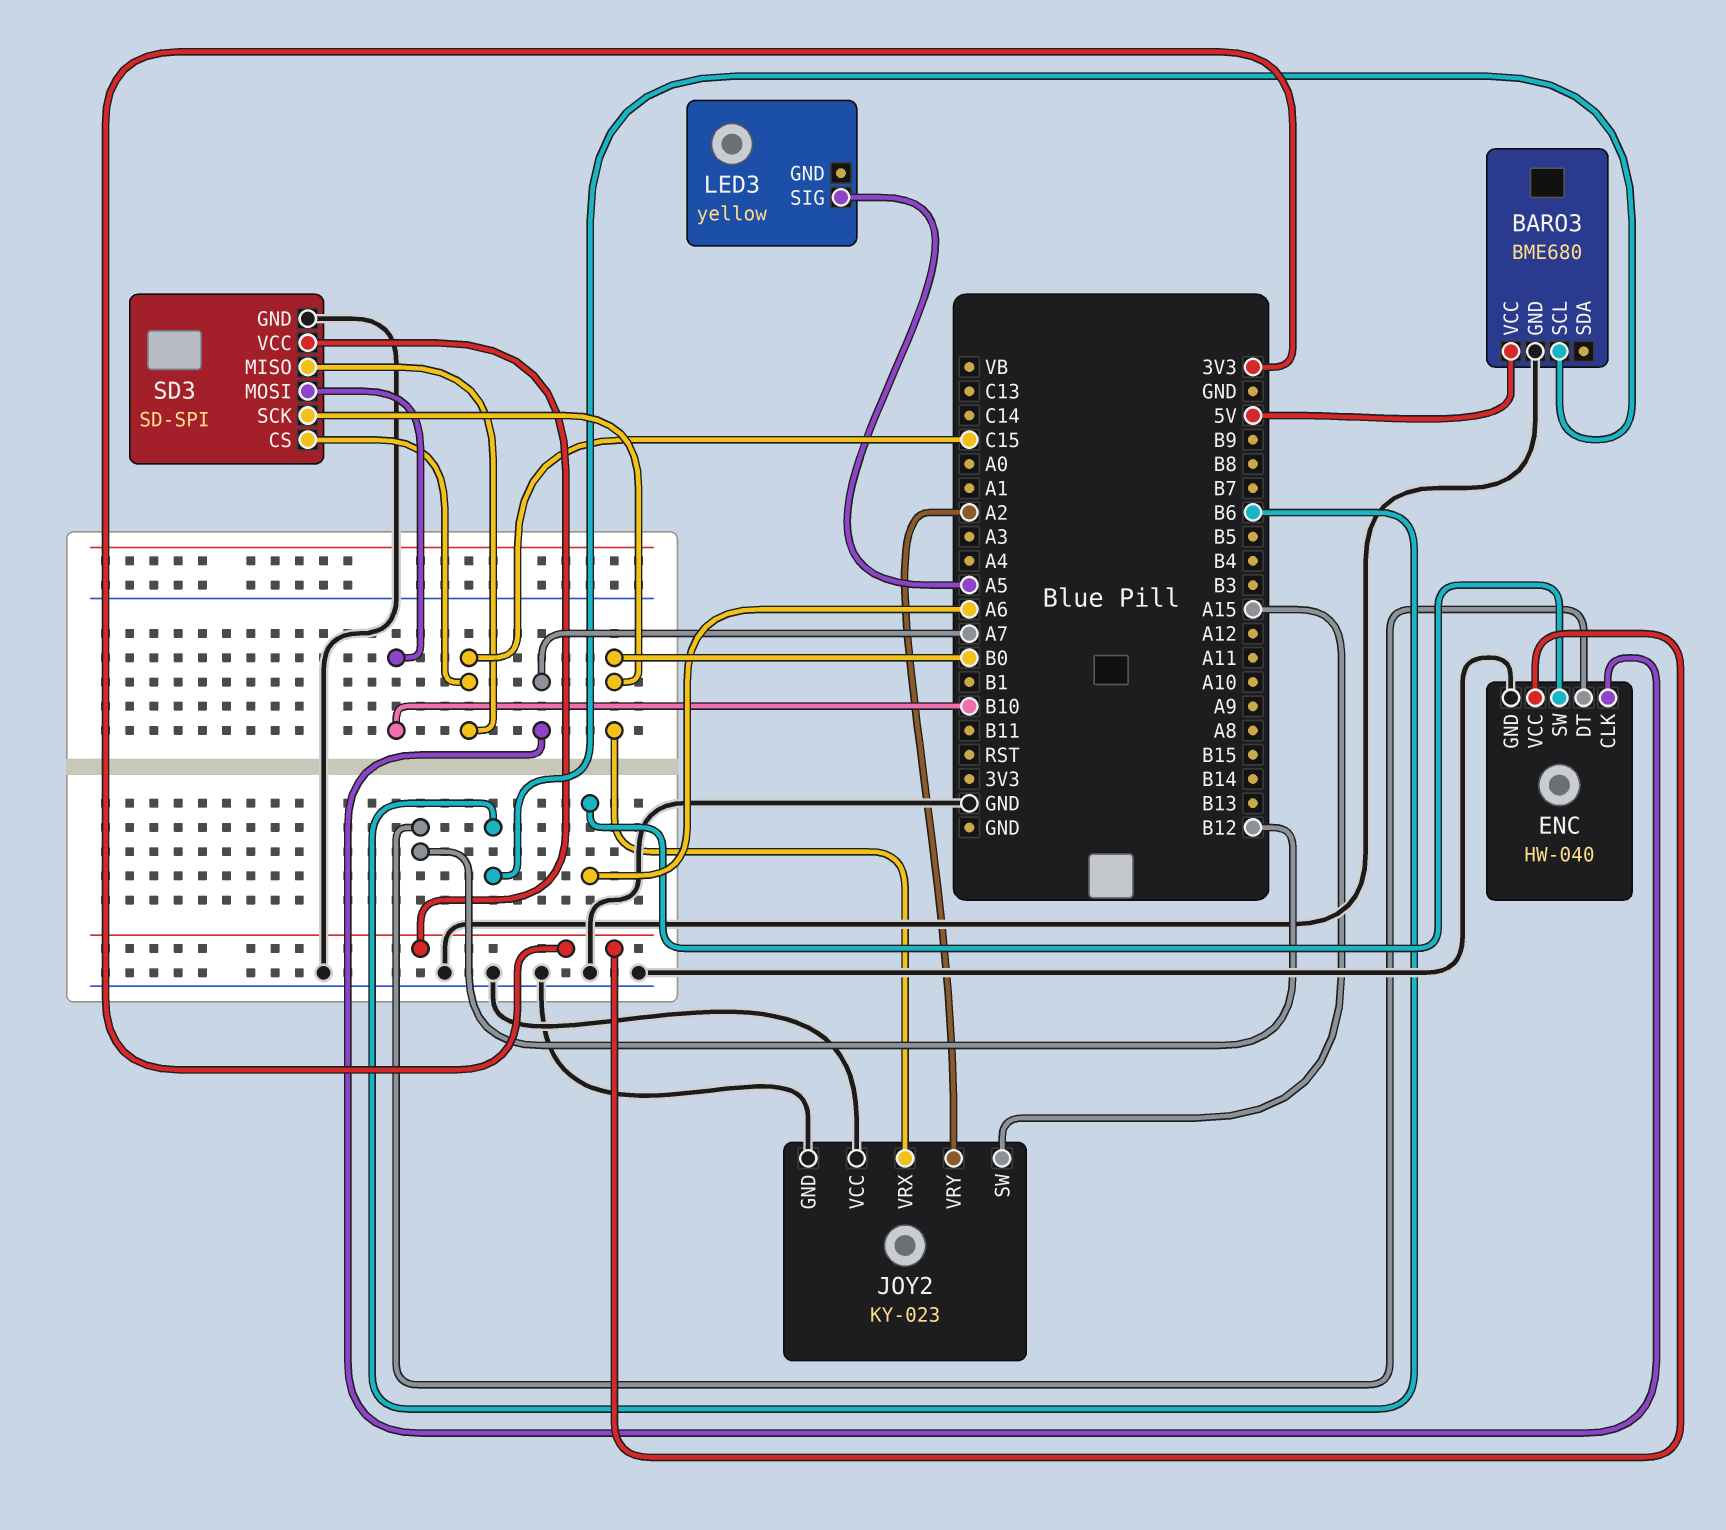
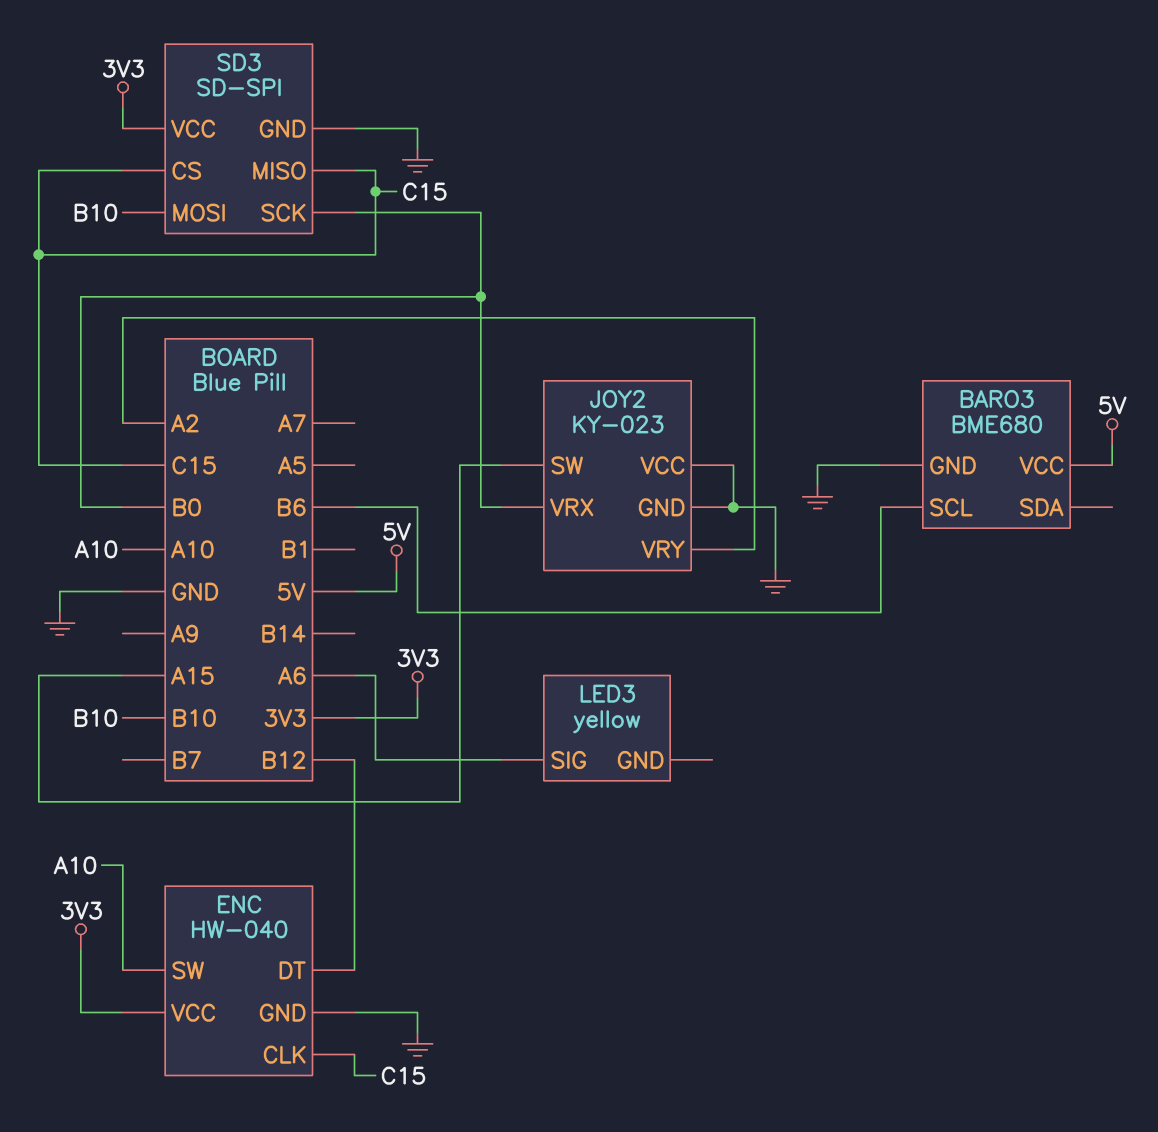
ENC pin CLK: A7 -> C15
ENC pin SW: A6 -> A10
LED3 pin SIG: A5 -> A6

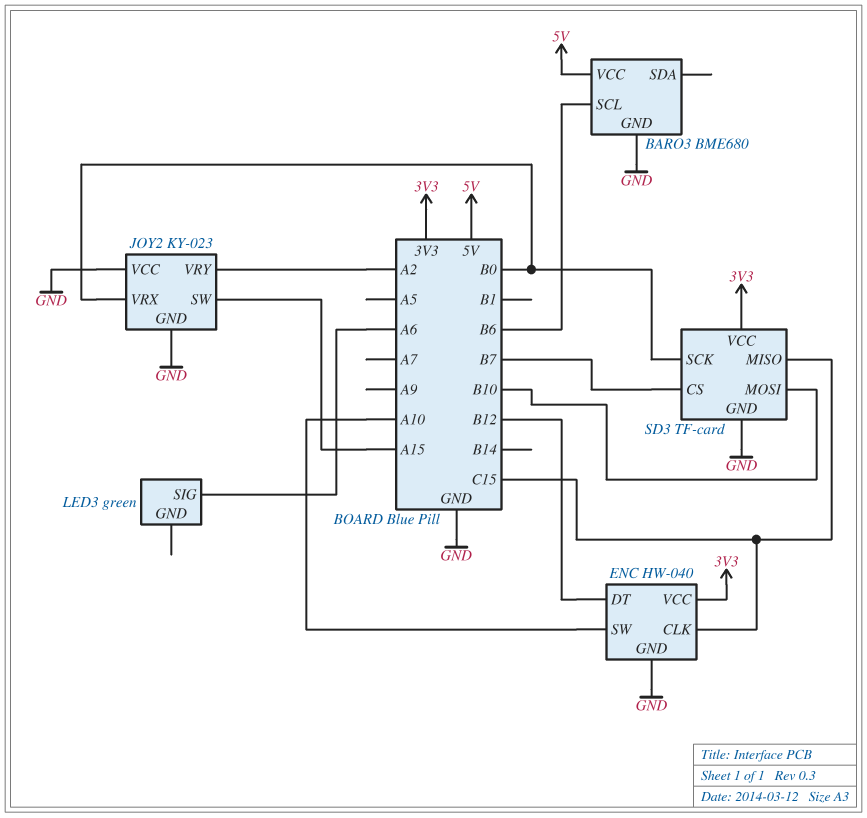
LED3: yellow -> green
SD3: SD-SPI -> TF-card
SD3 pin CS: C15 -> B7

